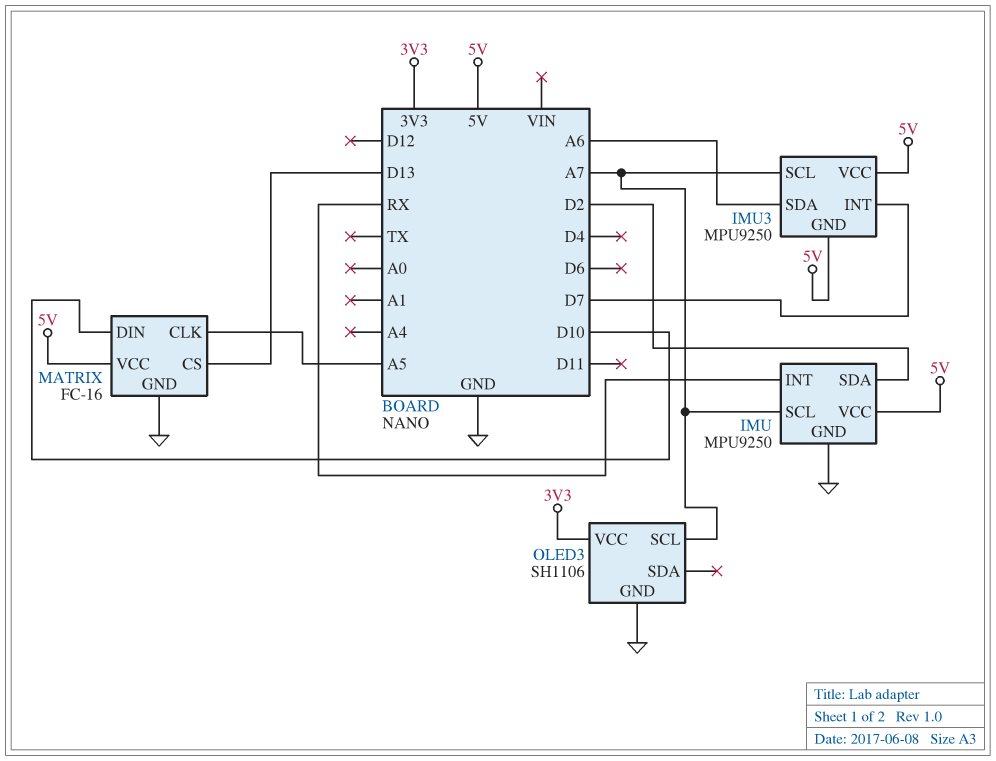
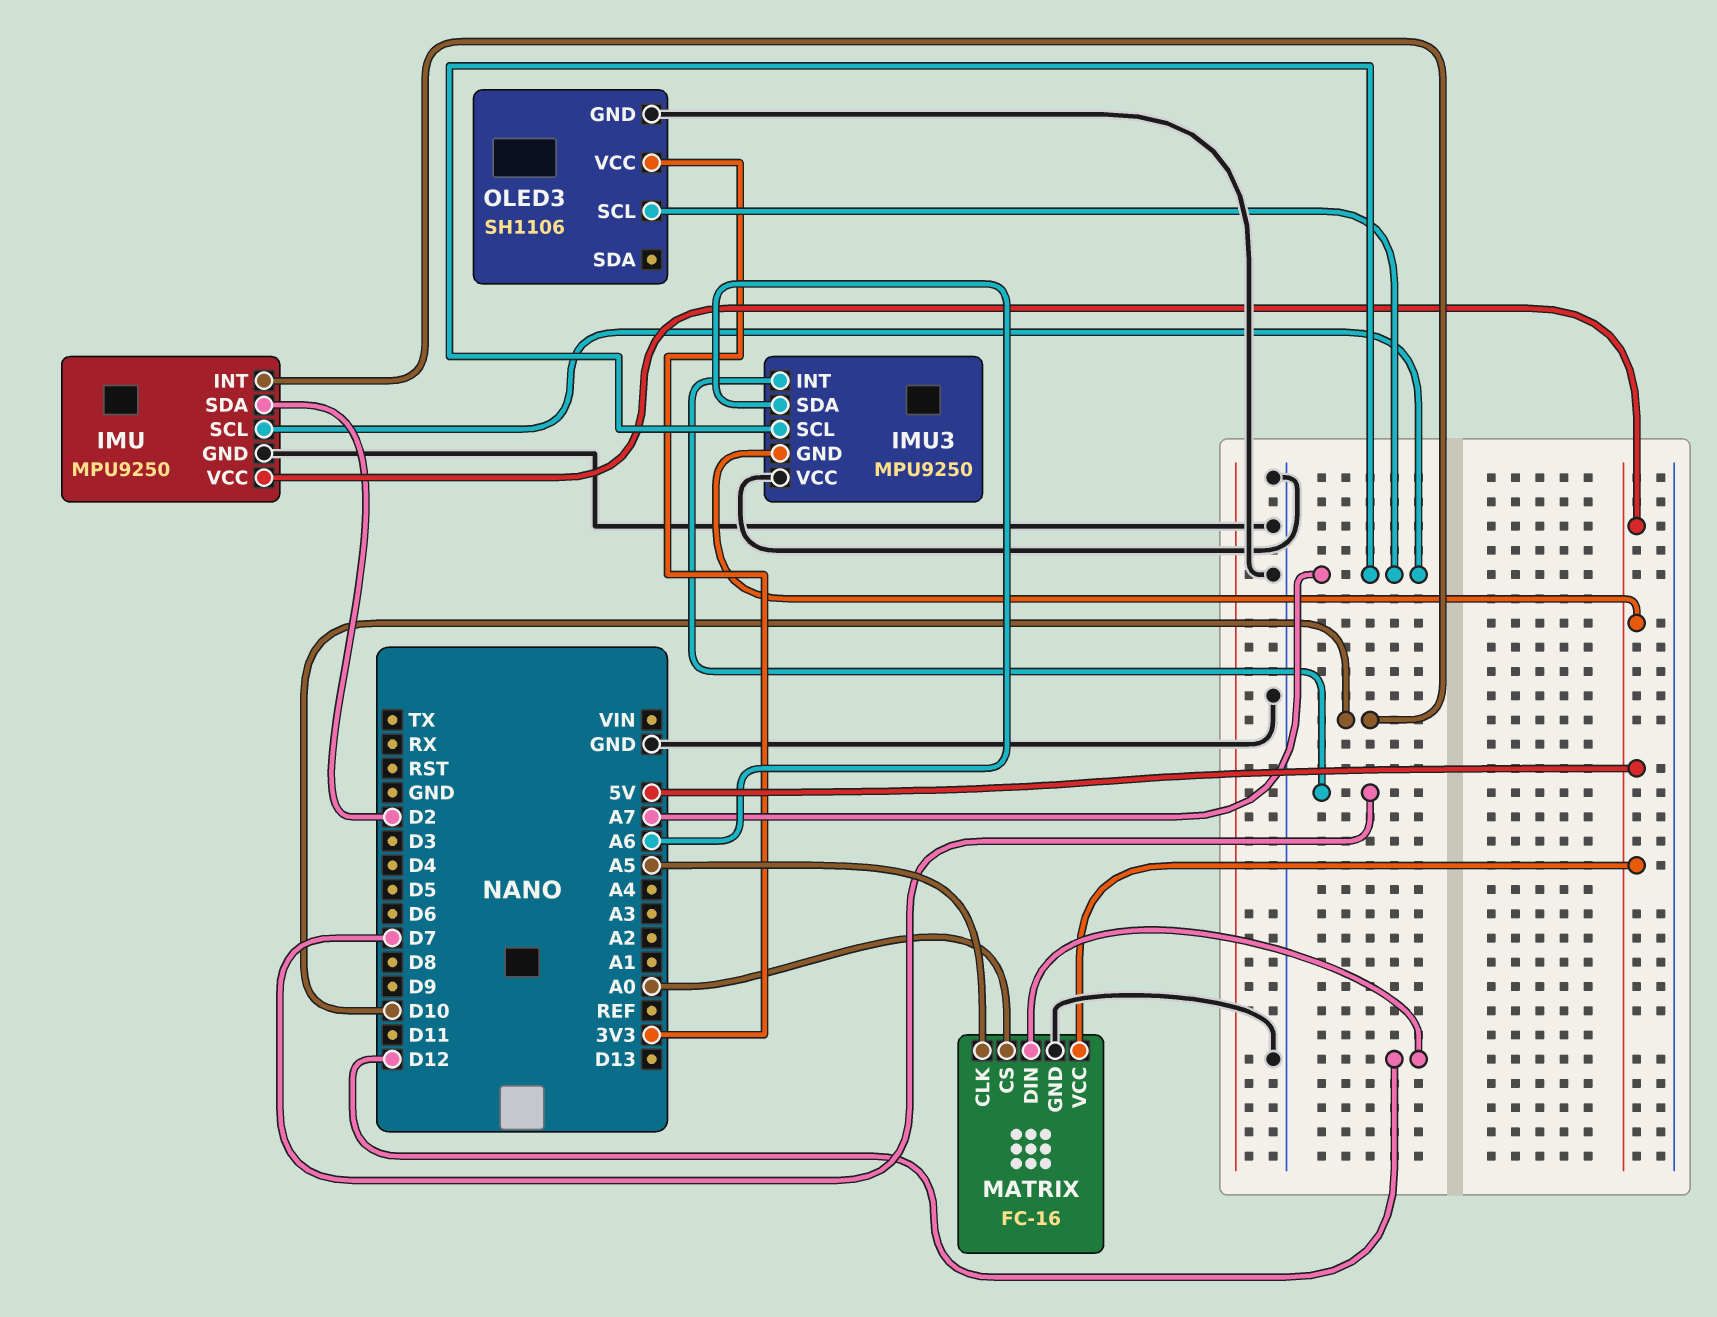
IMU pin INT: RX -> D10
IMU3 pin VCC: 5V -> GND
MATRIX pin CS: D13 -> A0
MATRIX pin DIN: D10 -> D12

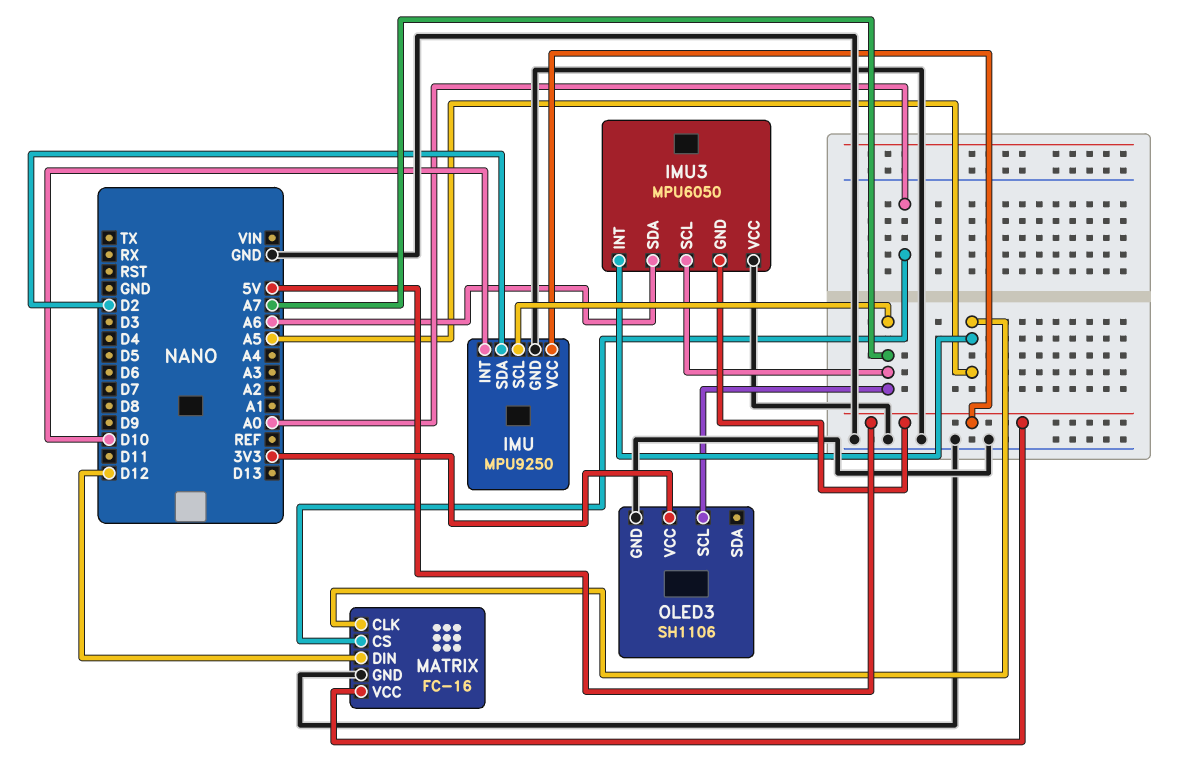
IMU3: MPU9250 -> MPU6050
IMU3 pin INT: D7 -> A5

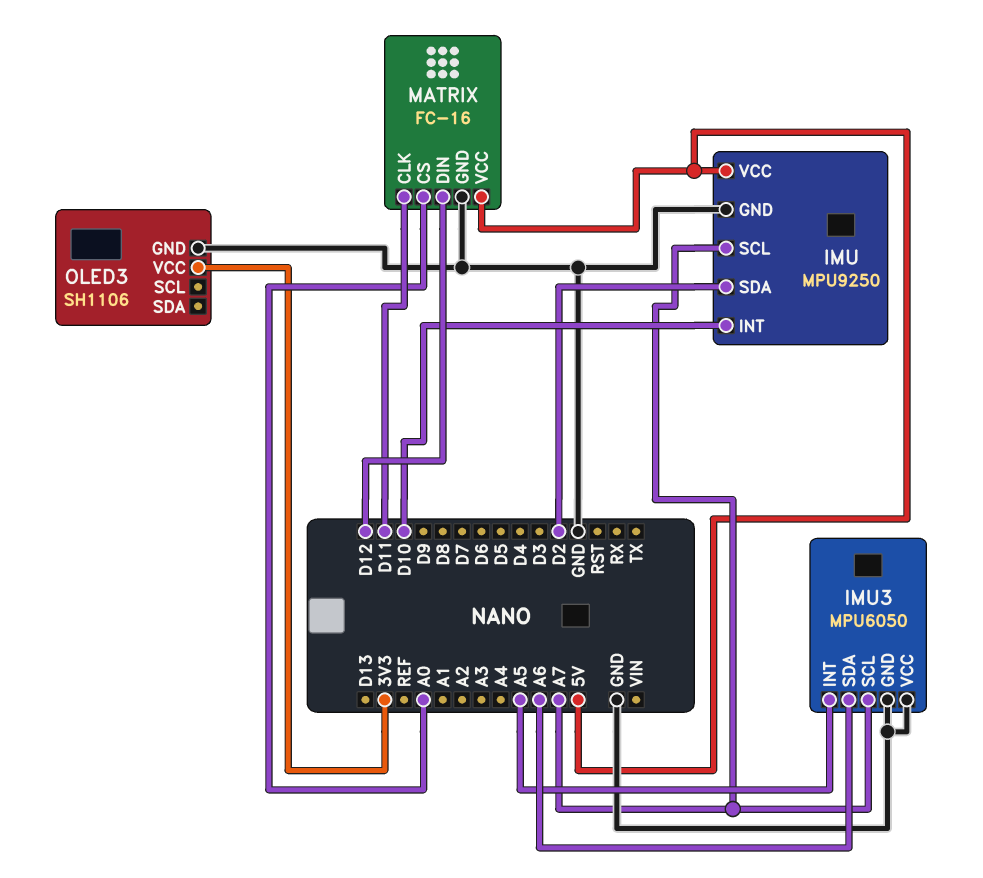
IMU3 pin GND: 5V -> GND
MATRIX pin CLK: A5 -> D11
OLED3 pin SCL: A7 -> none

